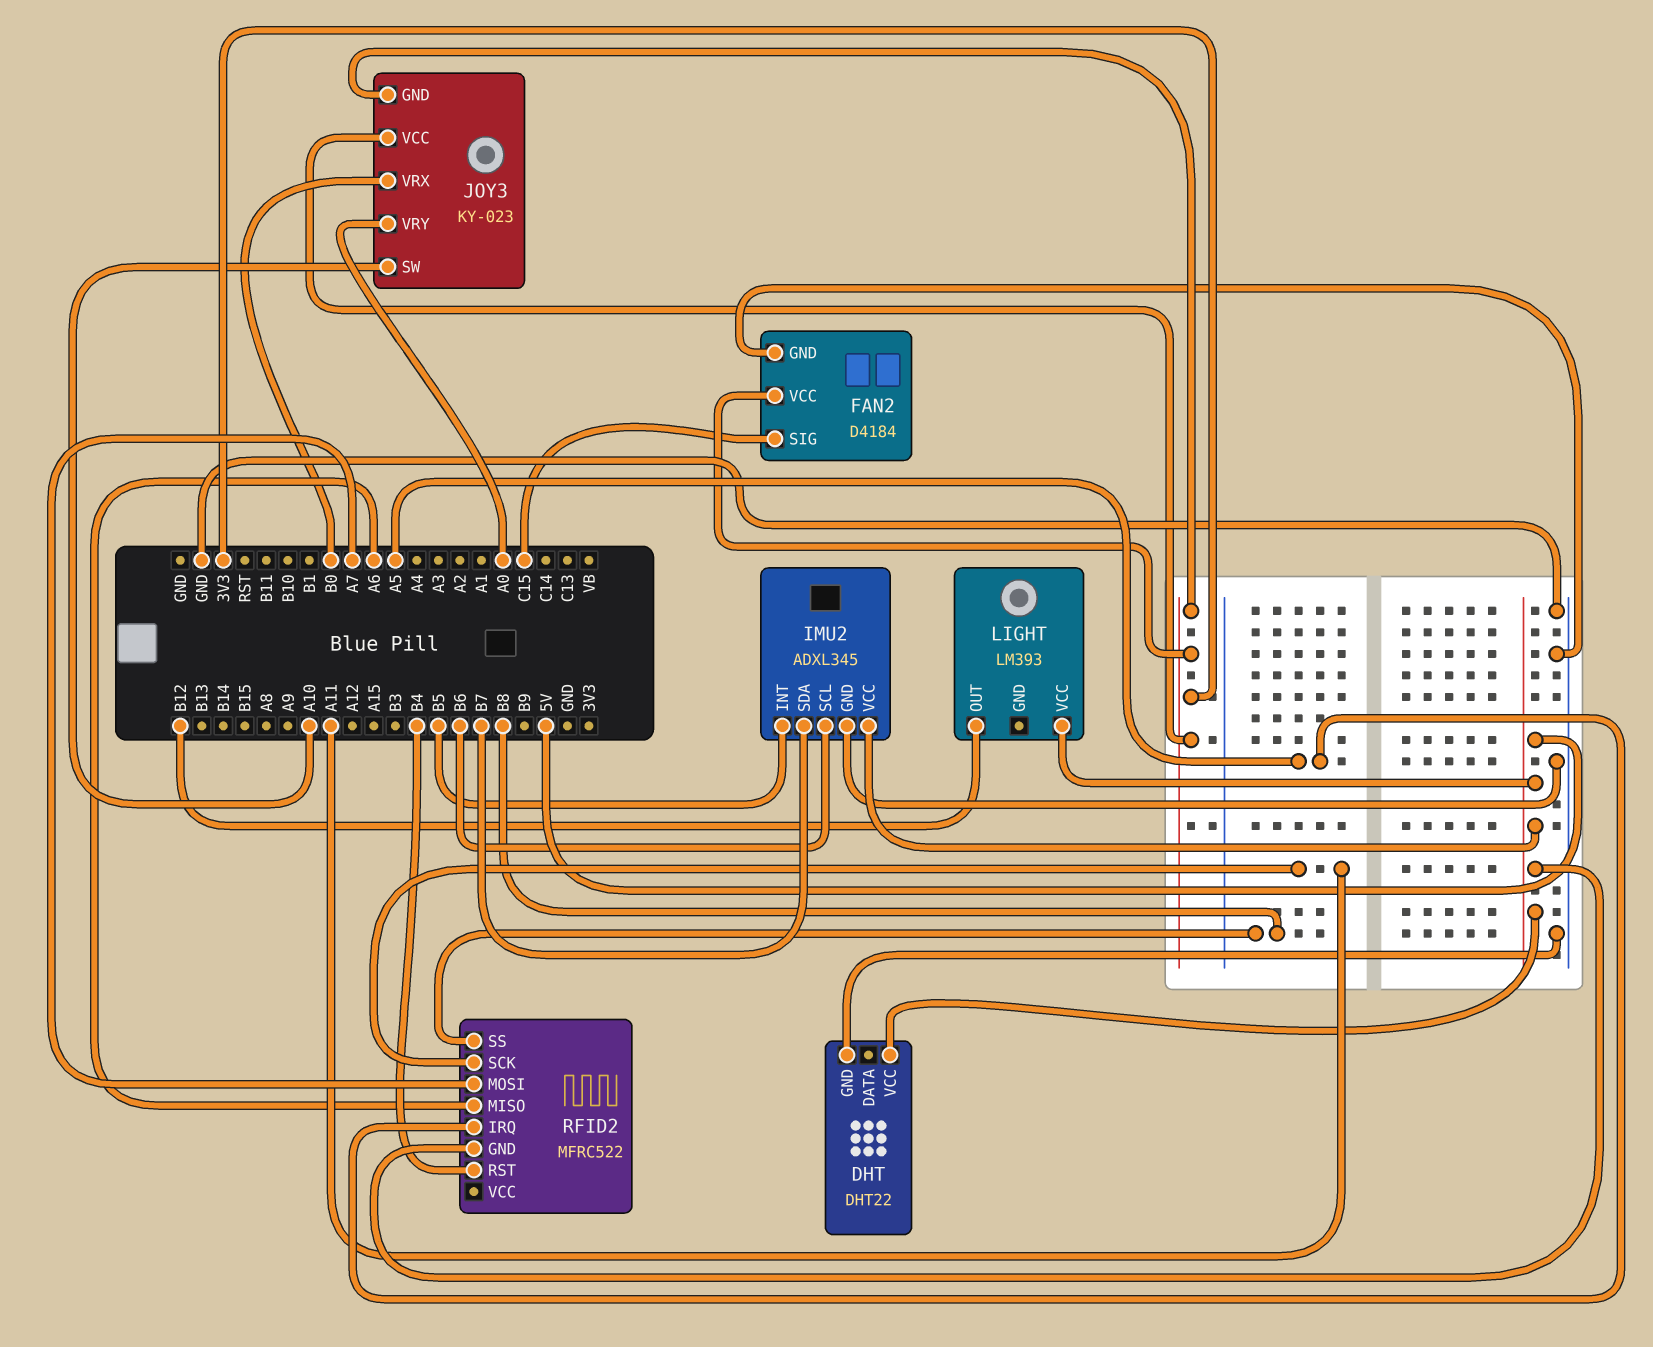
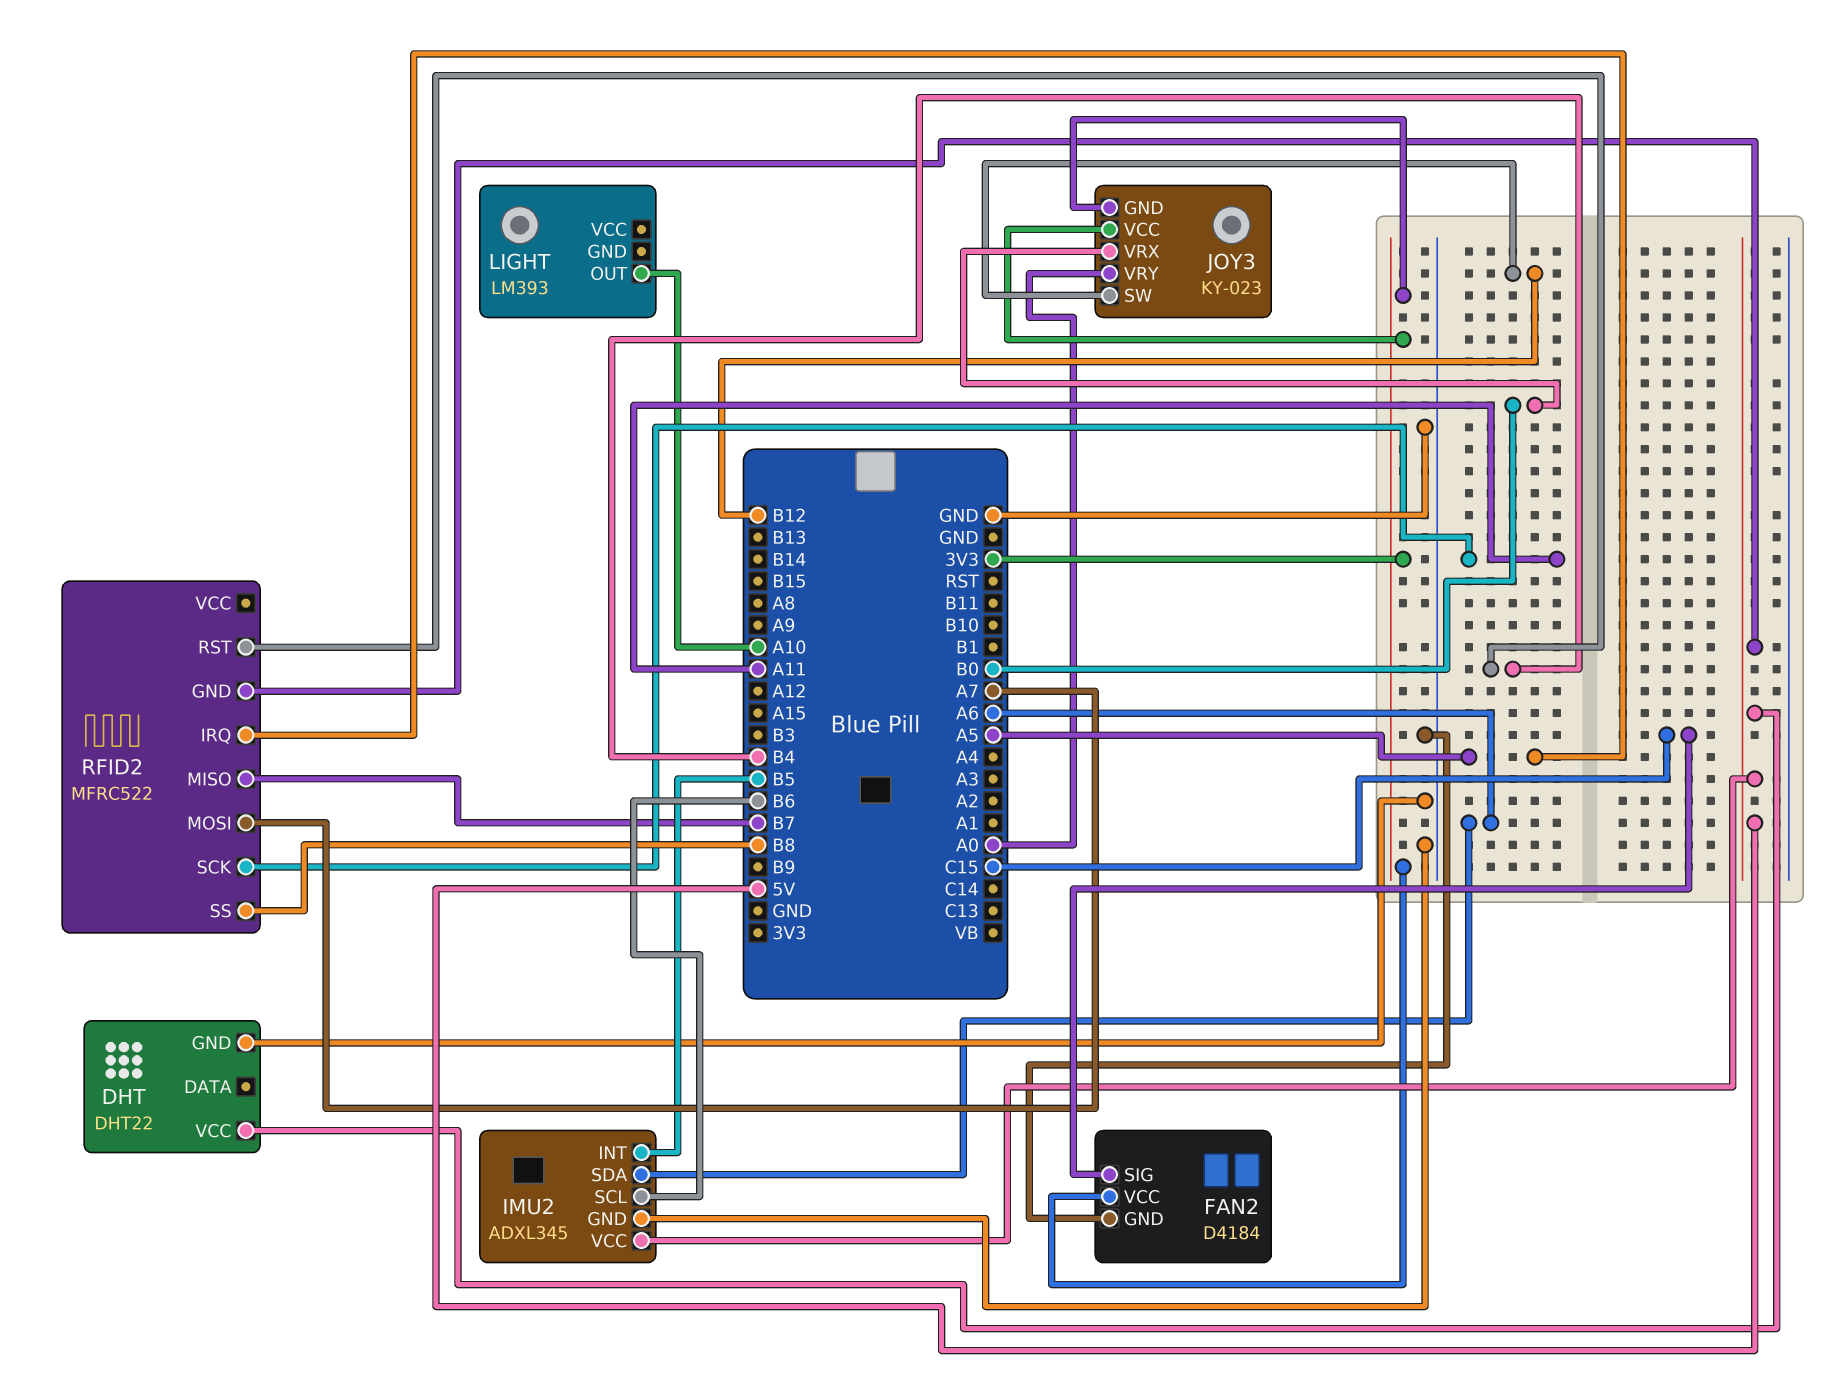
IMU2 pin SDA: B7 -> A6
JOY3 pin SW: A10 -> B12
LIGHT pin OUT: B12 -> A10
LIGHT pin VCC: 5V -> none
RFID2 pin MISO: A6 -> B7

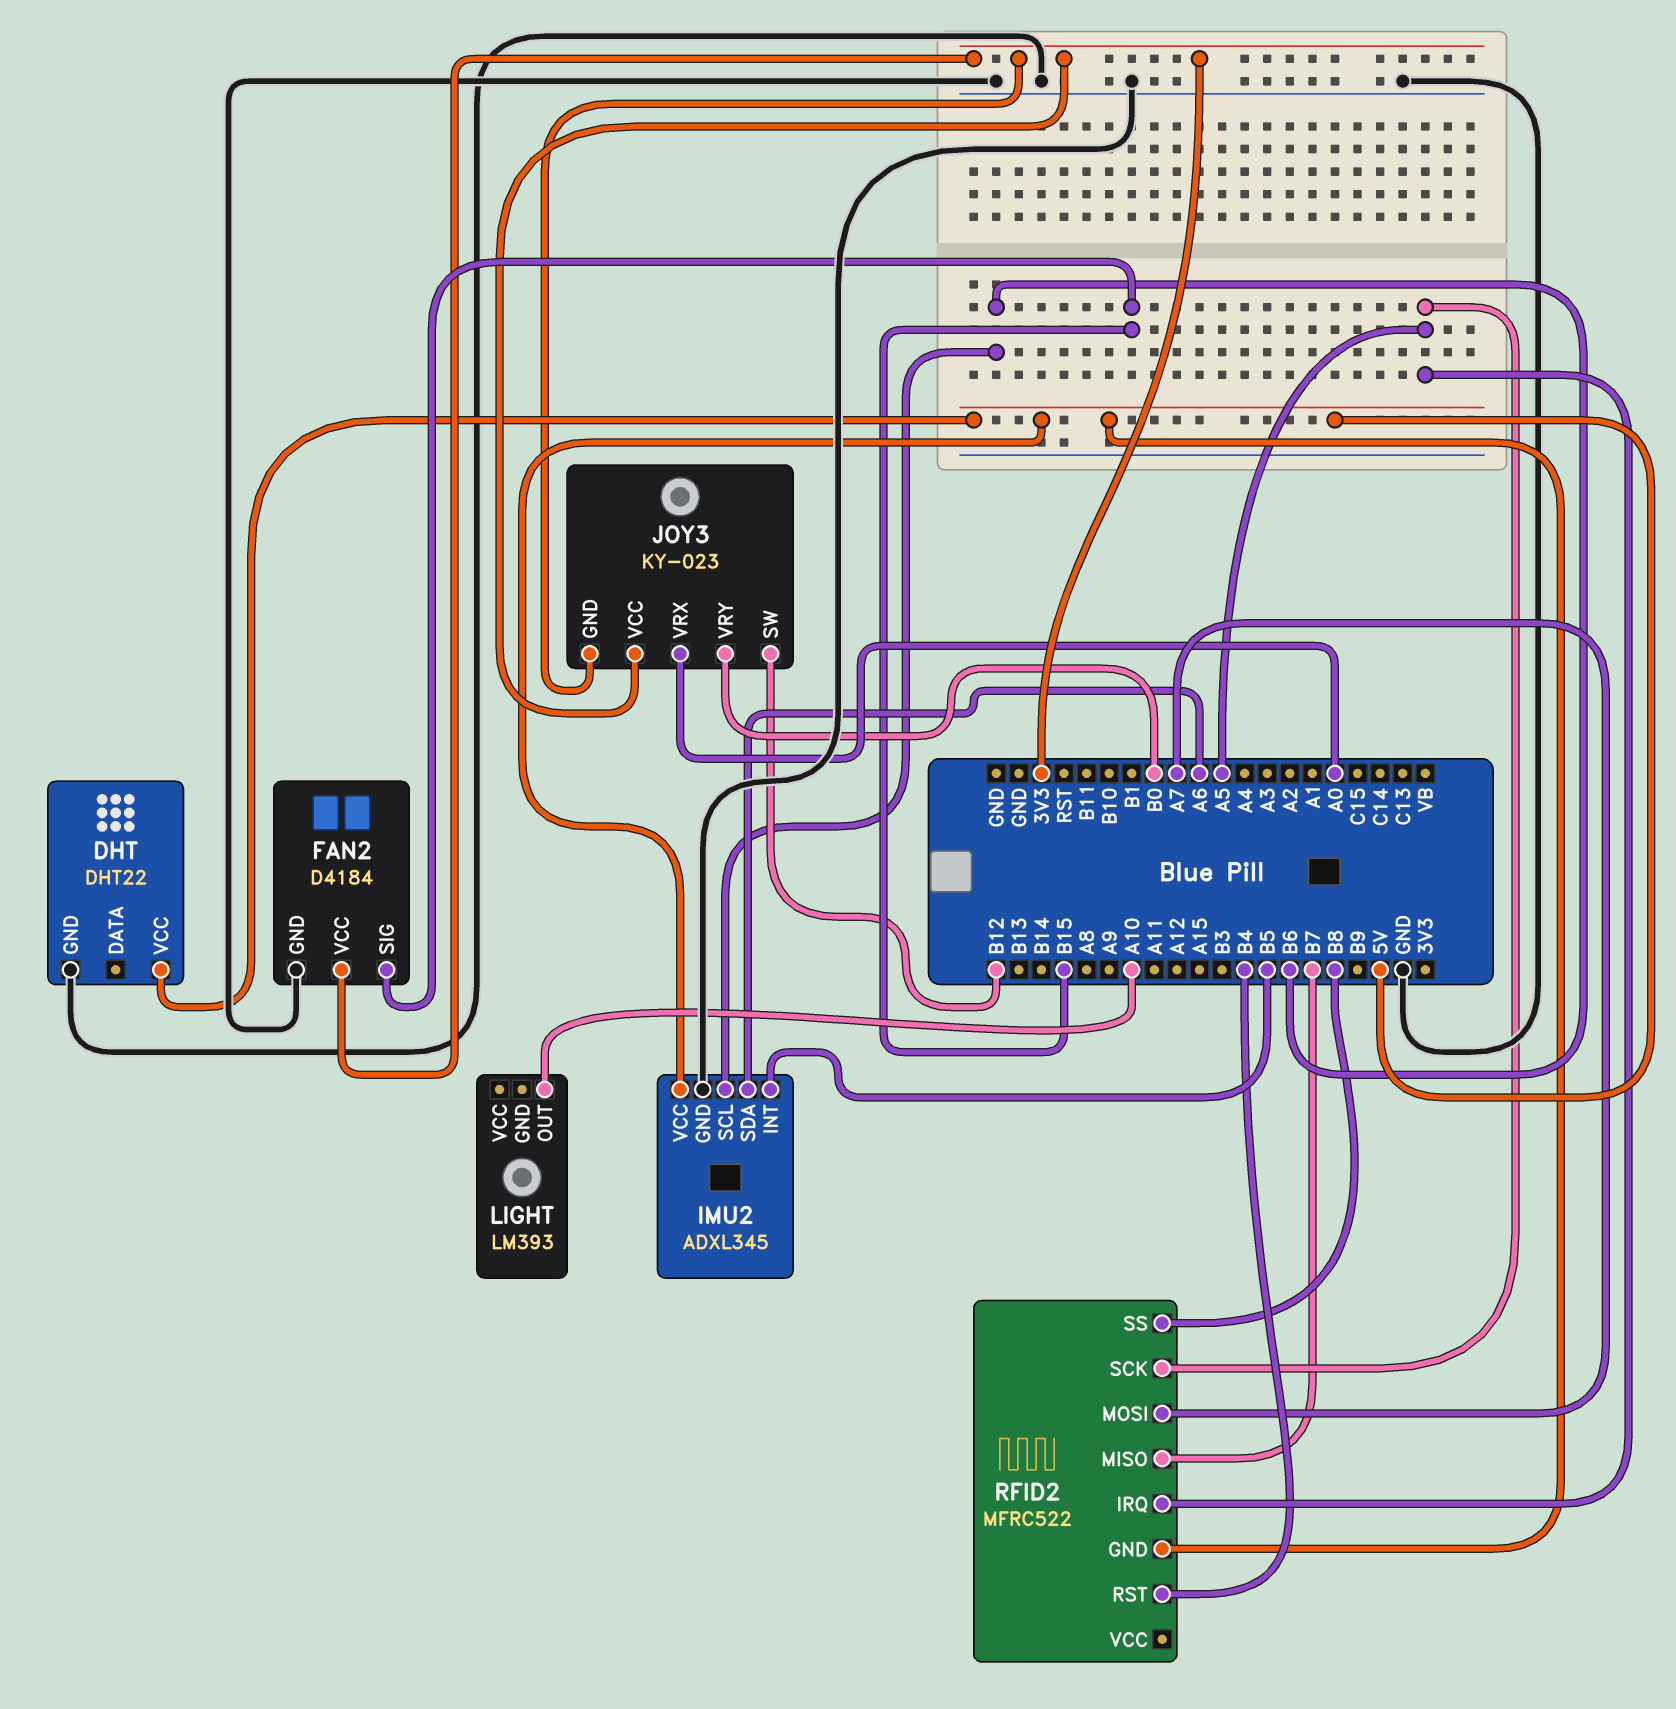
FAN2 pin SIG: C15 -> B15
JOY3 pin VRX: B0 -> A0
JOY3 pin VRY: A0 -> B0
RFID2 pin SCK: A11 -> A5

